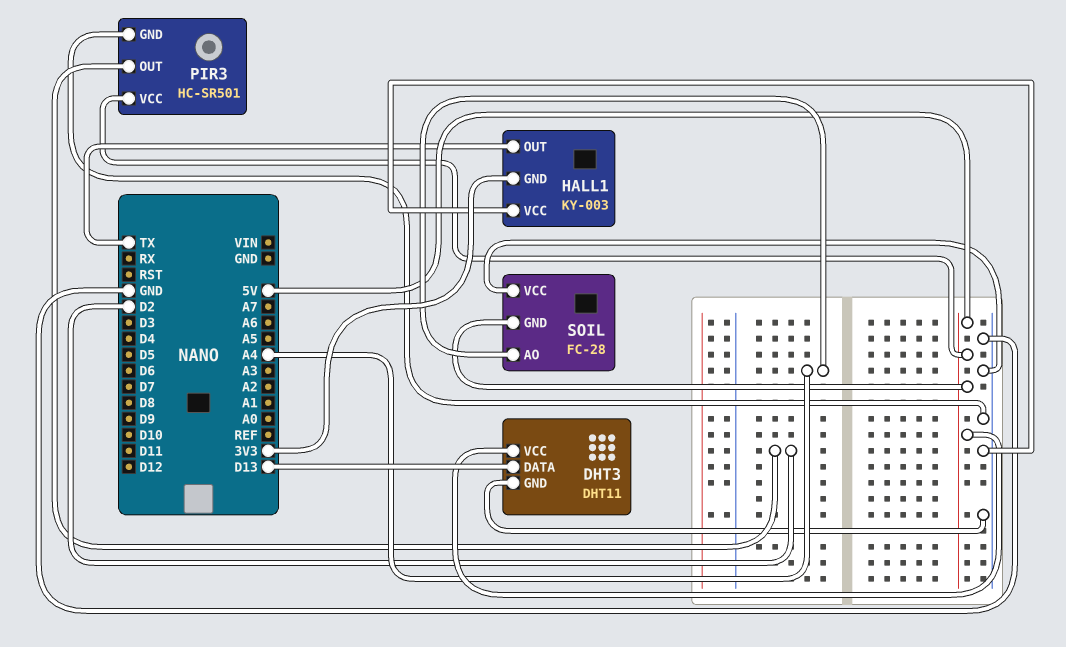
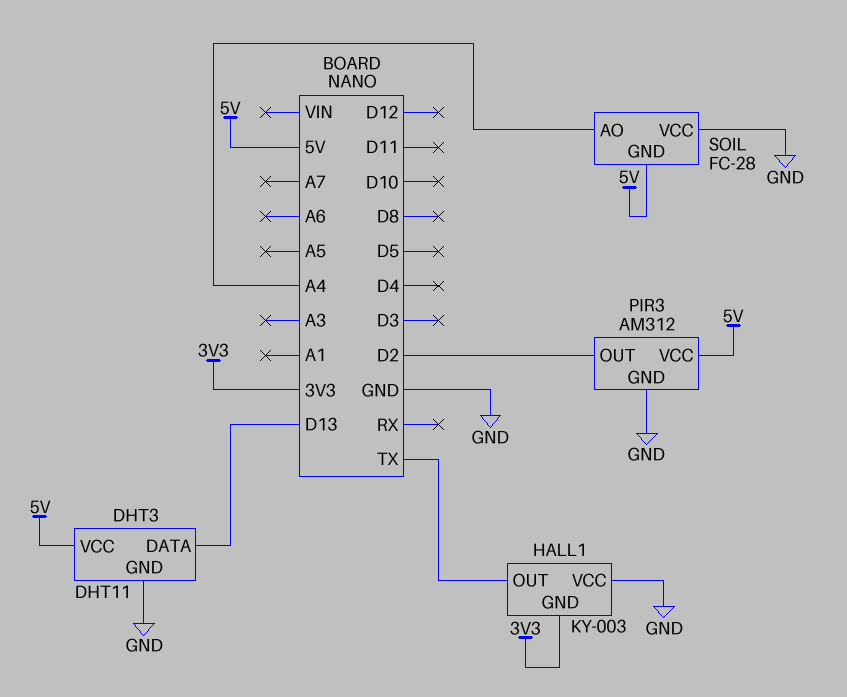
PIR3: HC-SR501 -> AM312

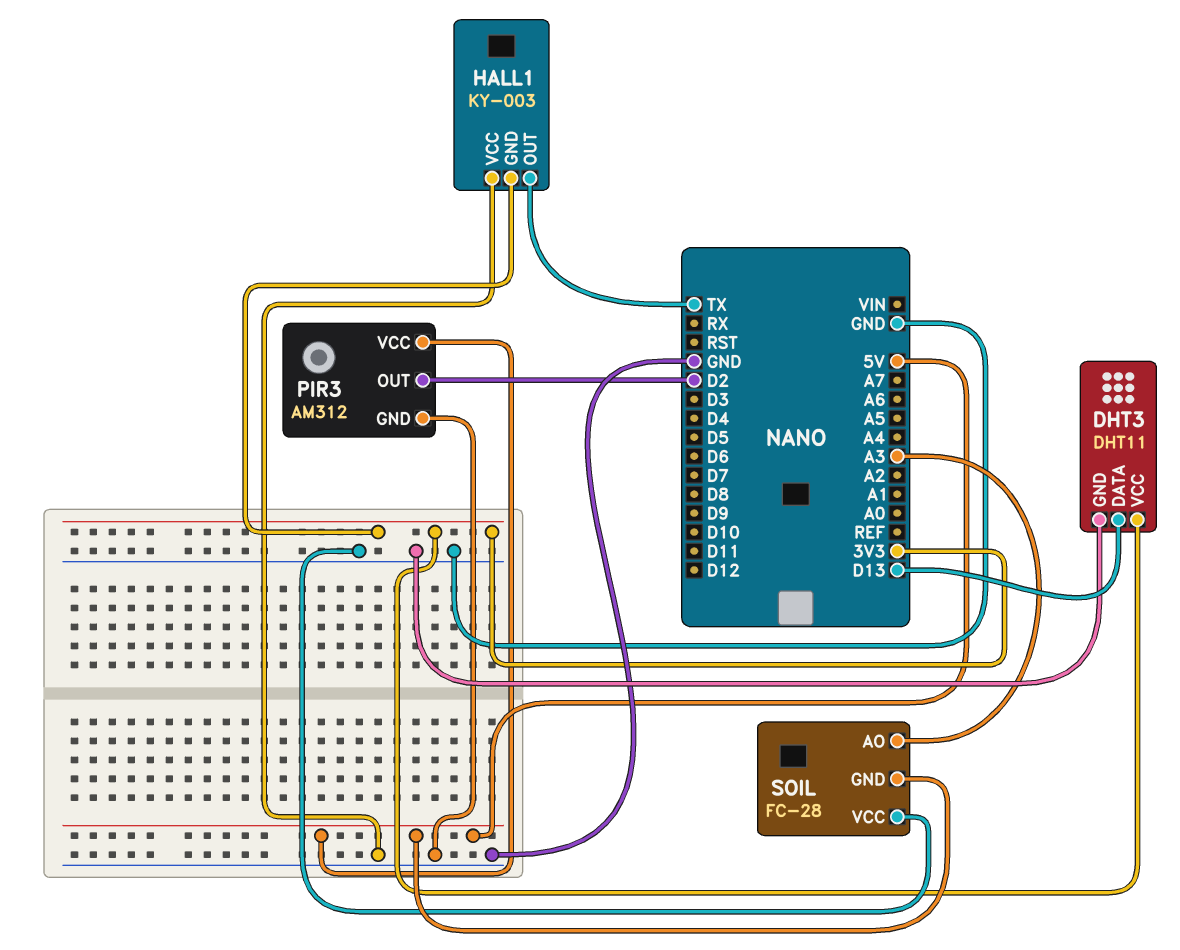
DHT3 pin VCC: 5V -> 3V3
SOIL pin AO: A4 -> A3

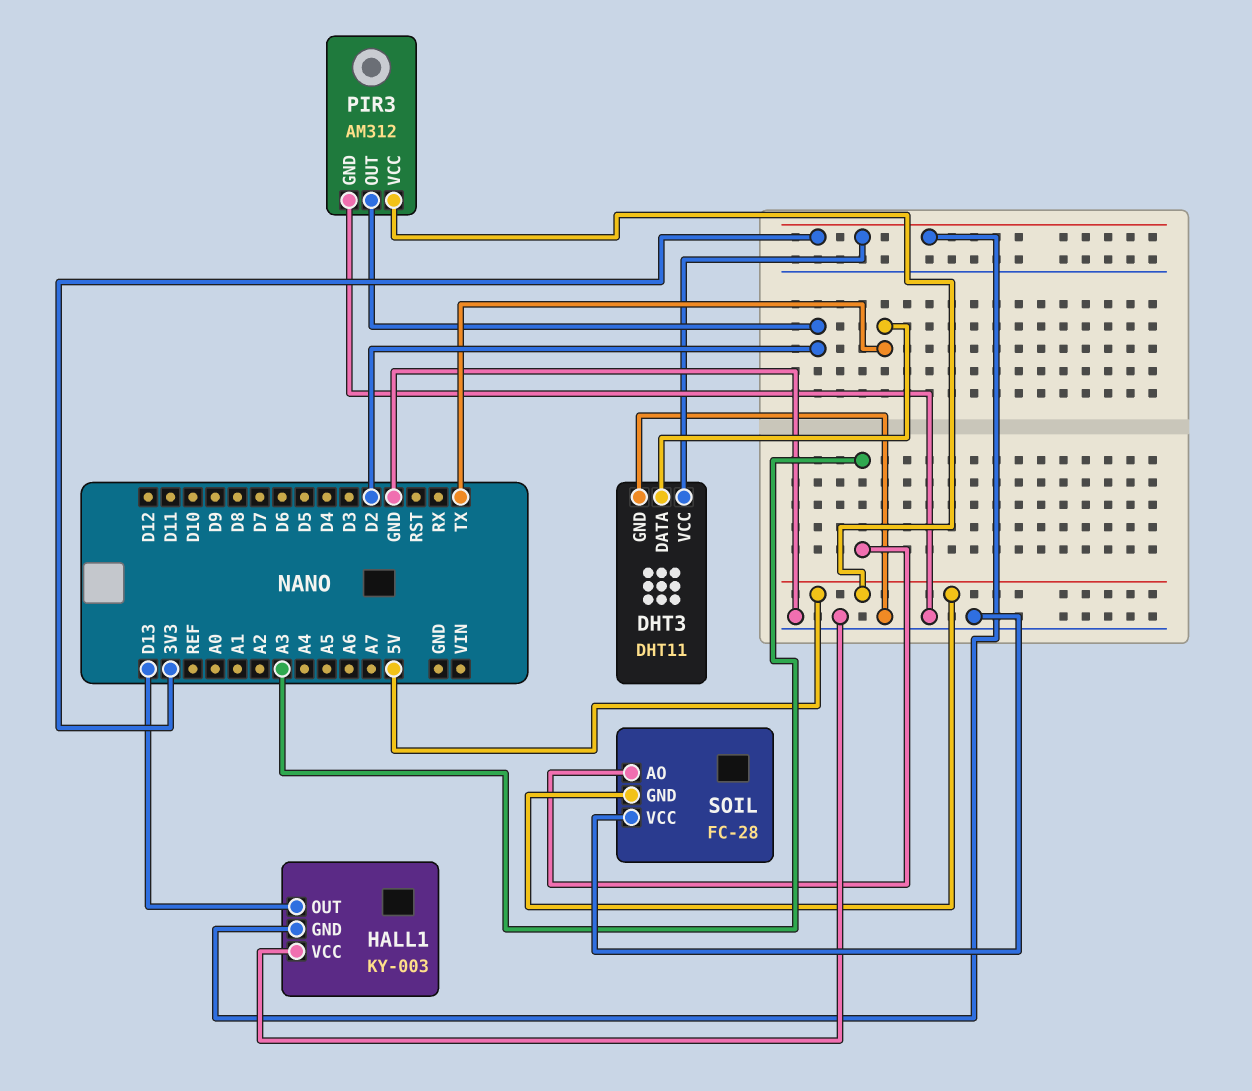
DHT3 pin DATA: D13 -> TX
HALL1 pin OUT: TX -> D13

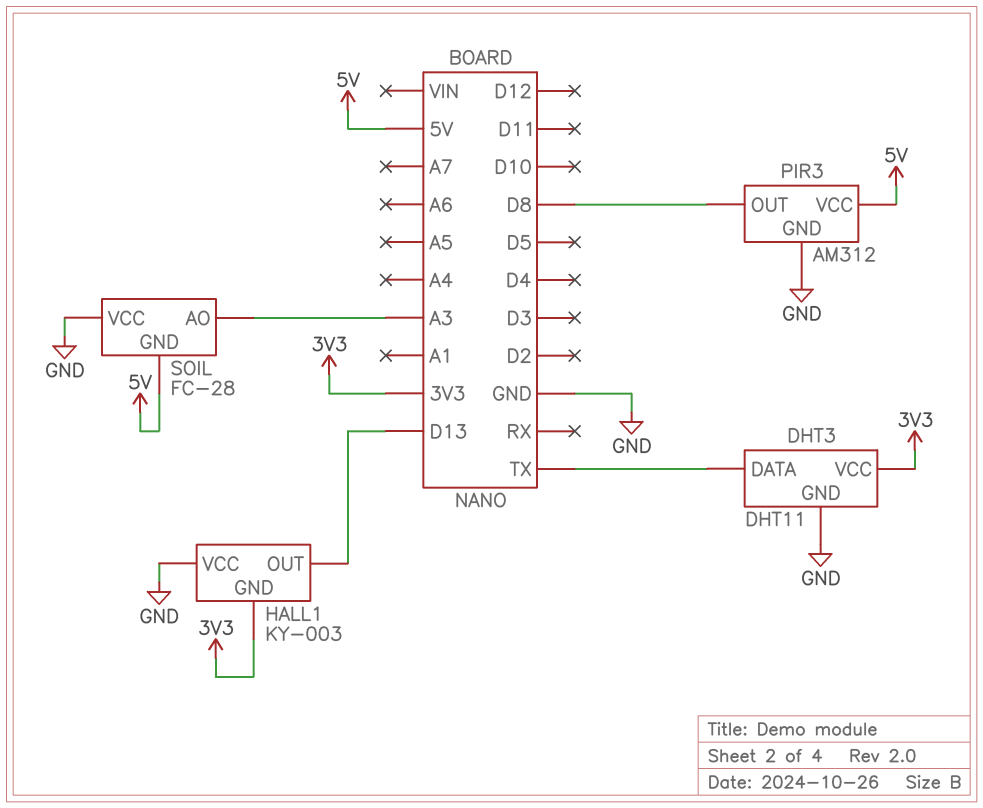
PIR3 pin OUT: D2 -> D8

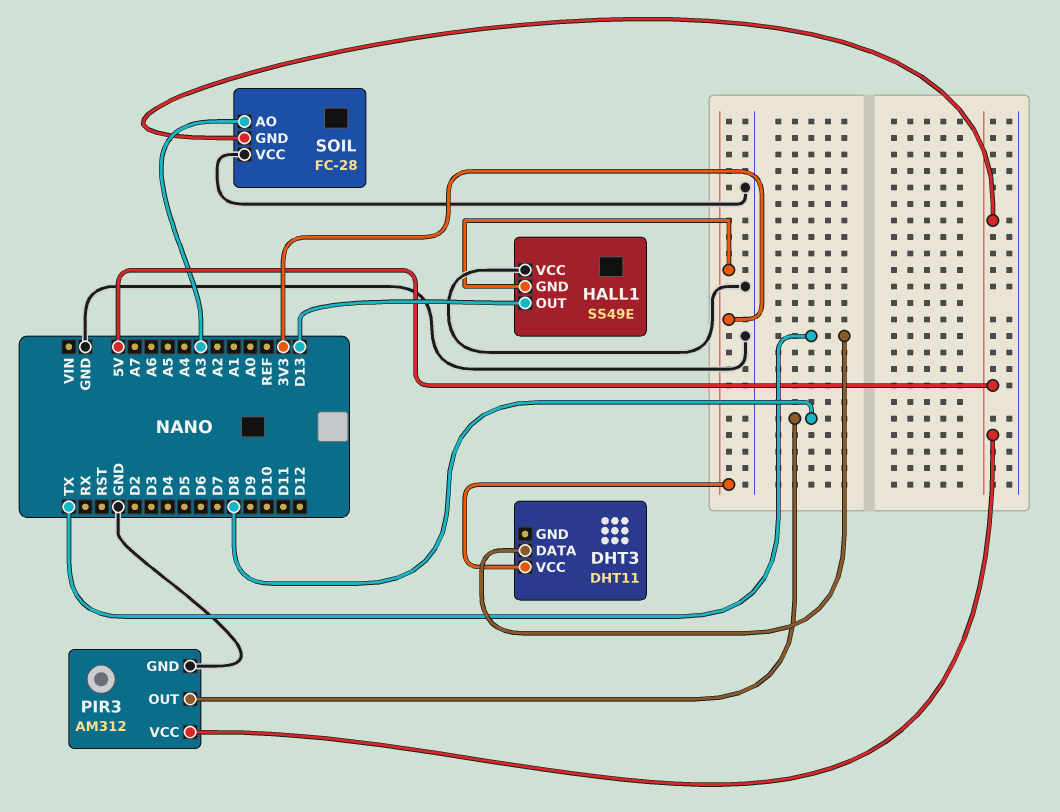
DHT3 pin GND: GND -> none
HALL1: KY-003 -> SS49E

